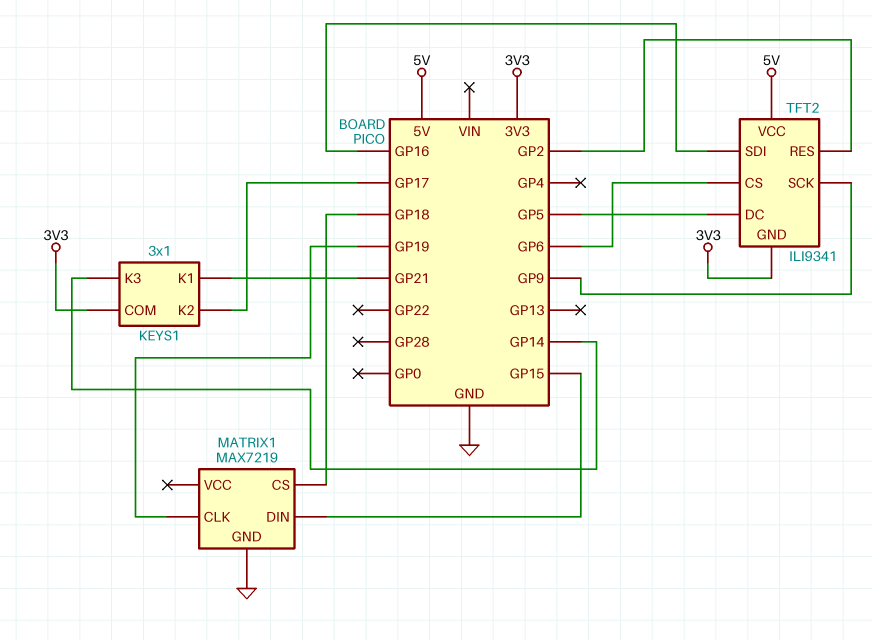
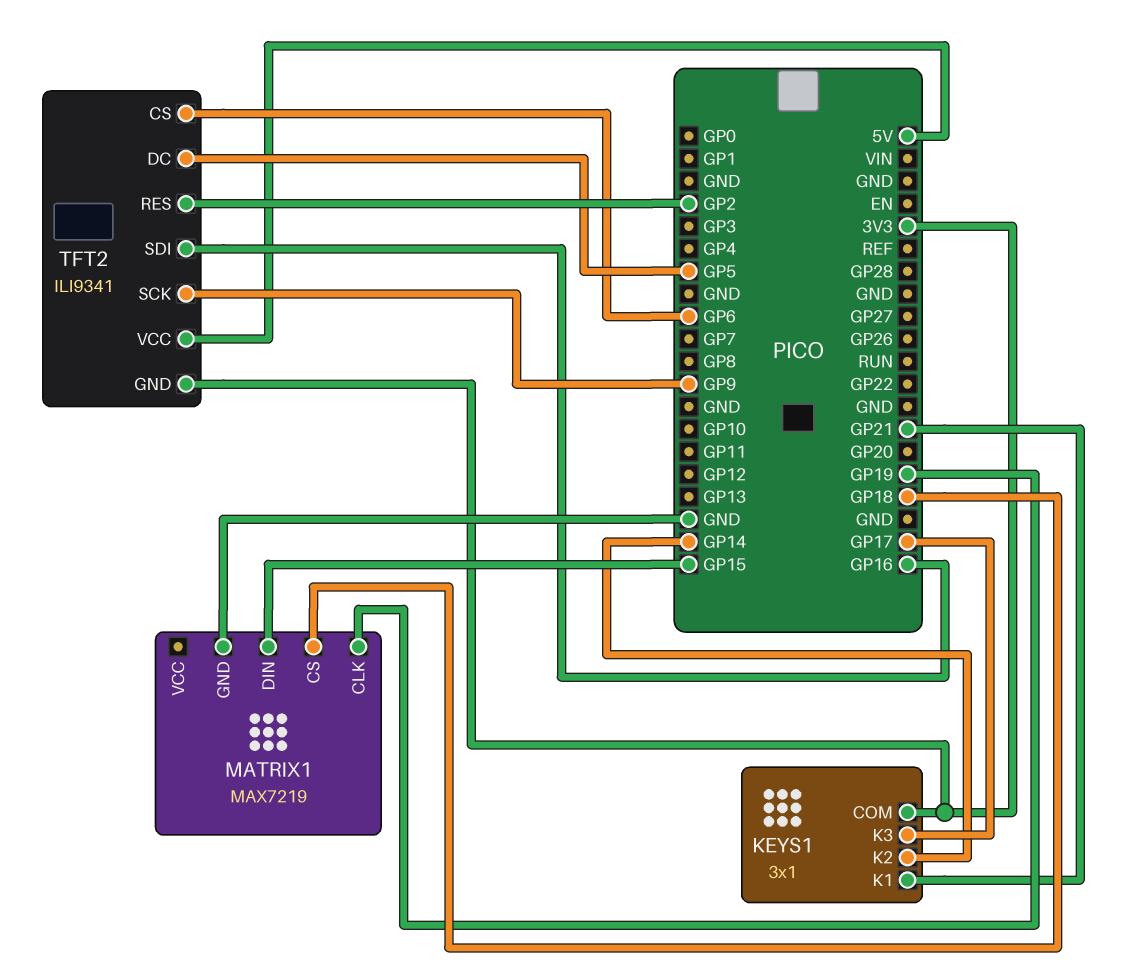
KEYS1 pin K2: GP17 -> GP14
KEYS1 pin K3: GP14 -> GP17

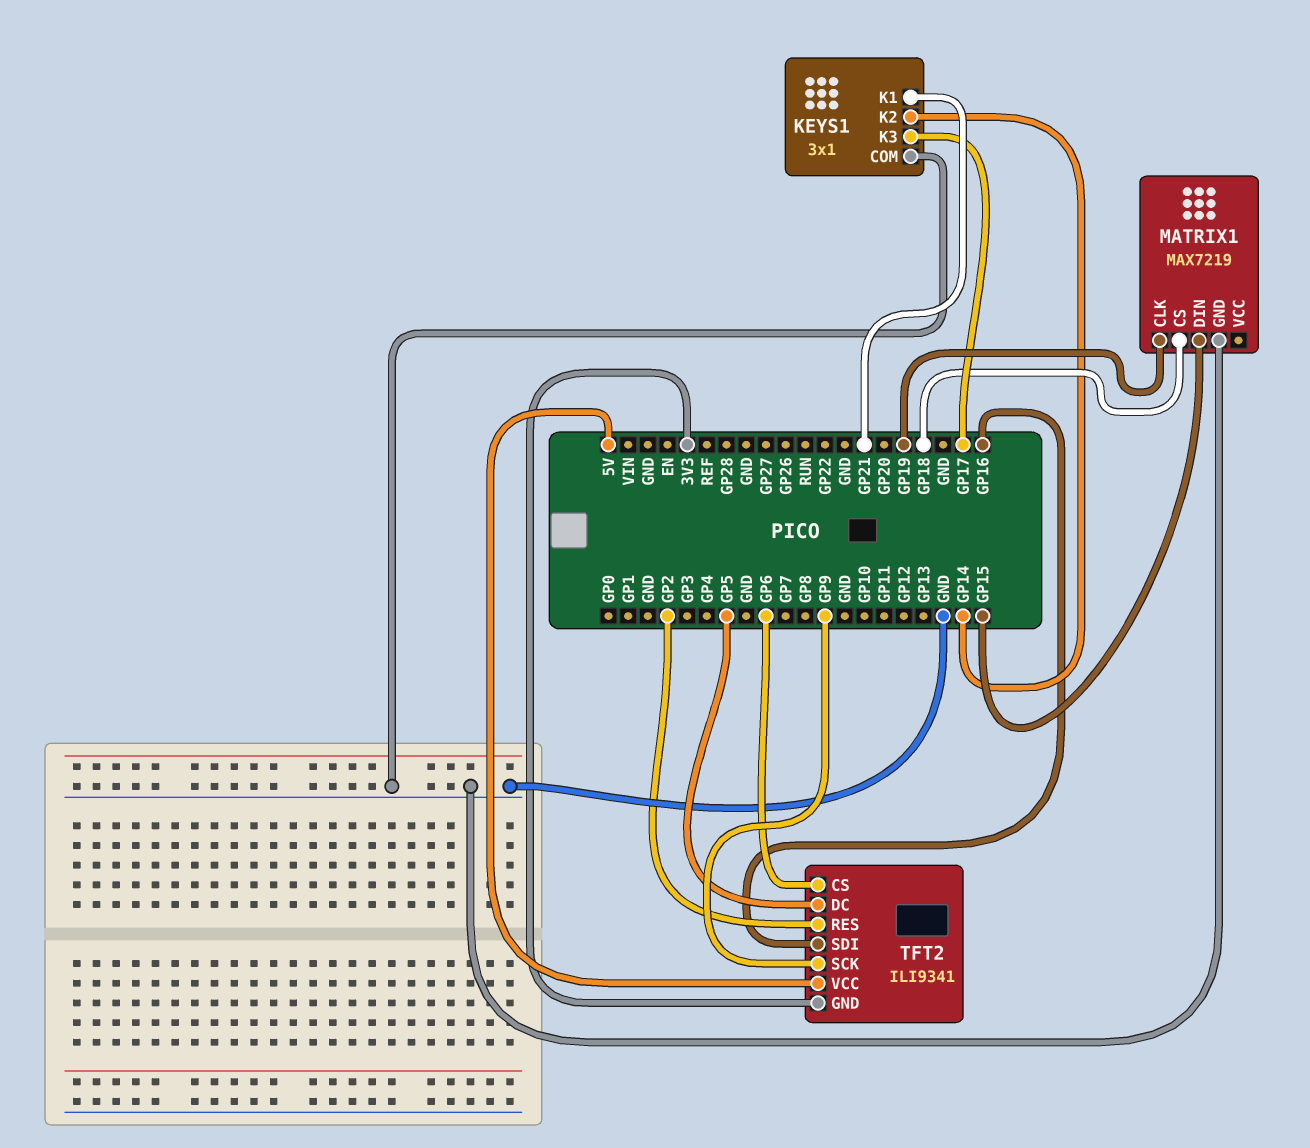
KEYS1 pin COM: 3V3 -> GND

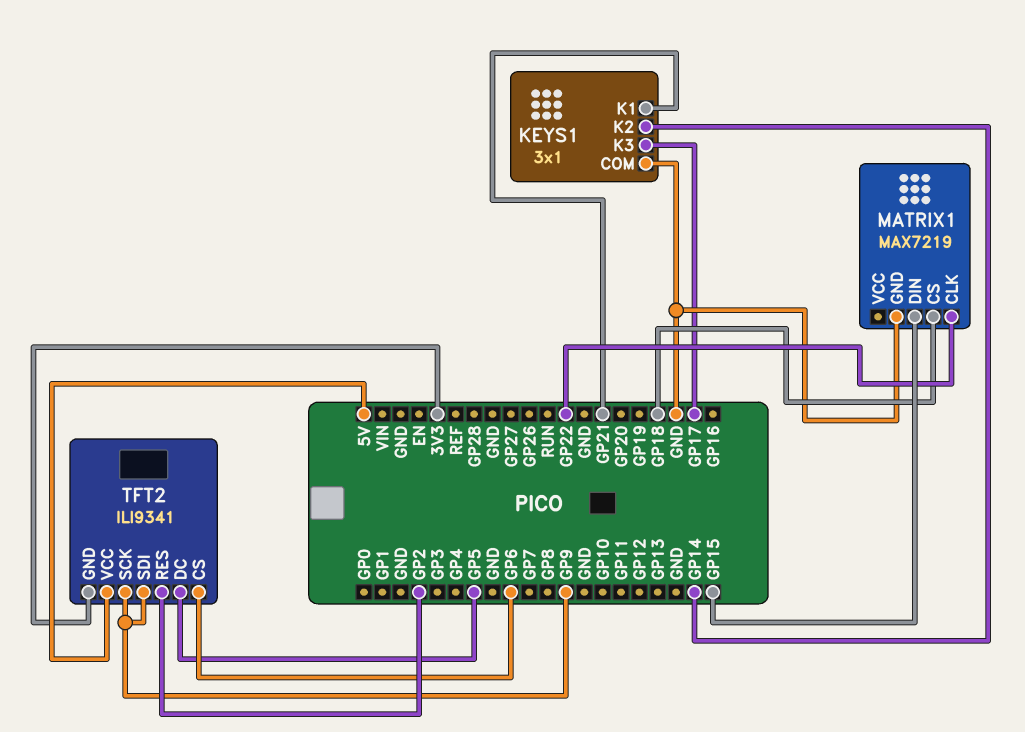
MATRIX1 pin CLK: GP19 -> GP22
TFT2 pin SDI: GP16 -> GP9

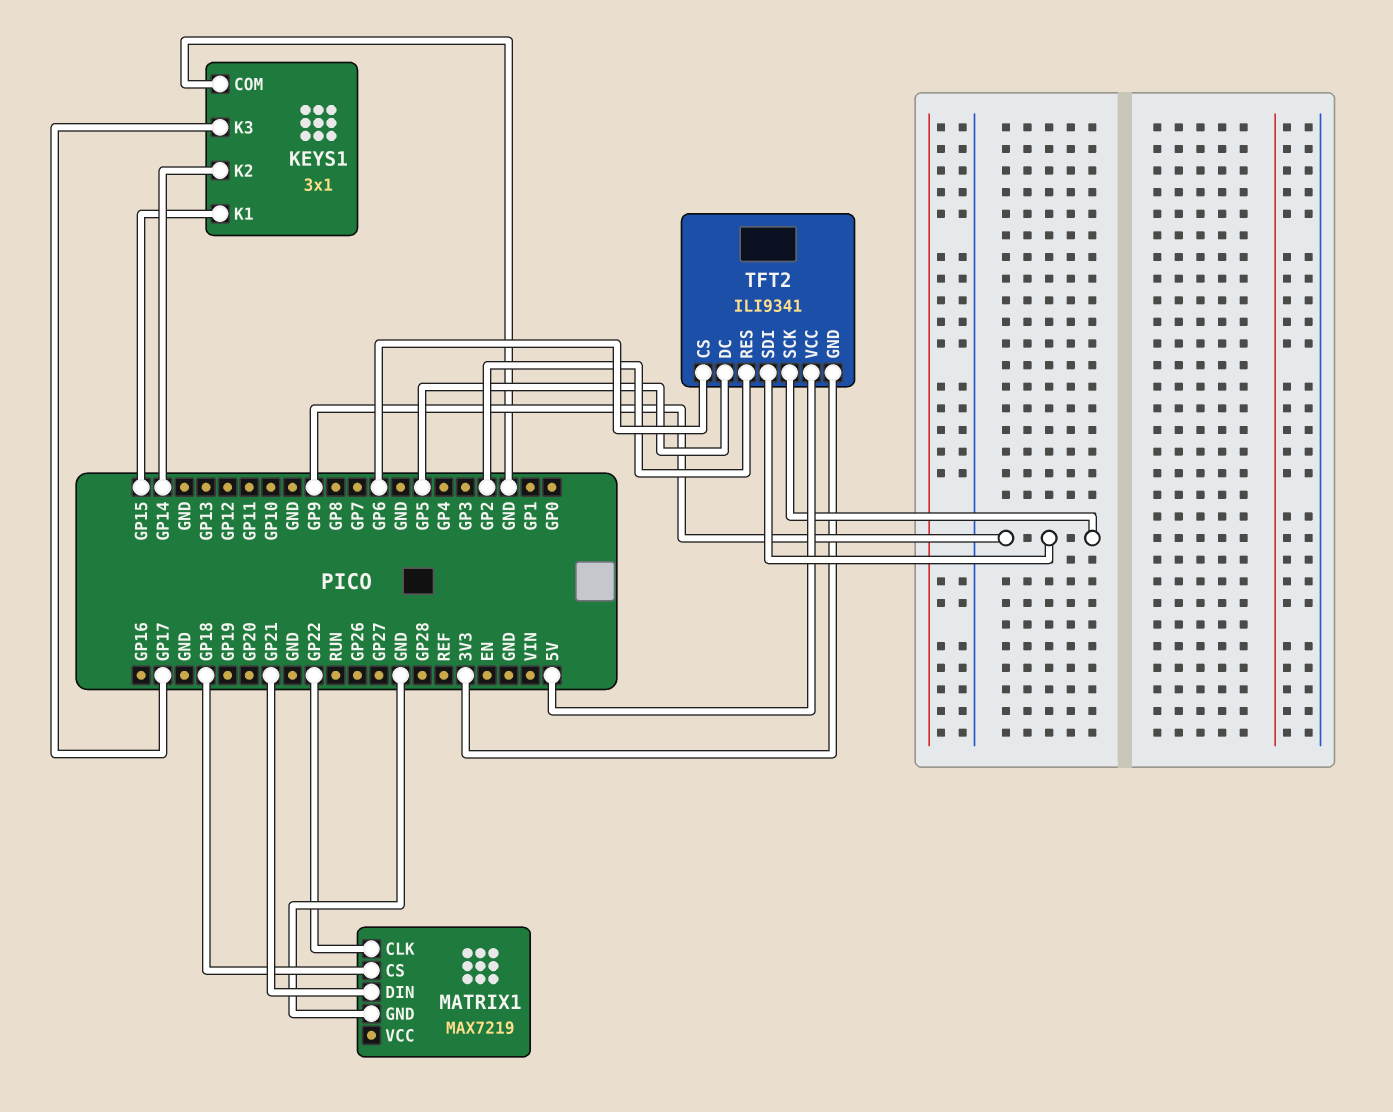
KEYS1 pin K1: GP21 -> GP15
MATRIX1 pin DIN: GP15 -> GP21

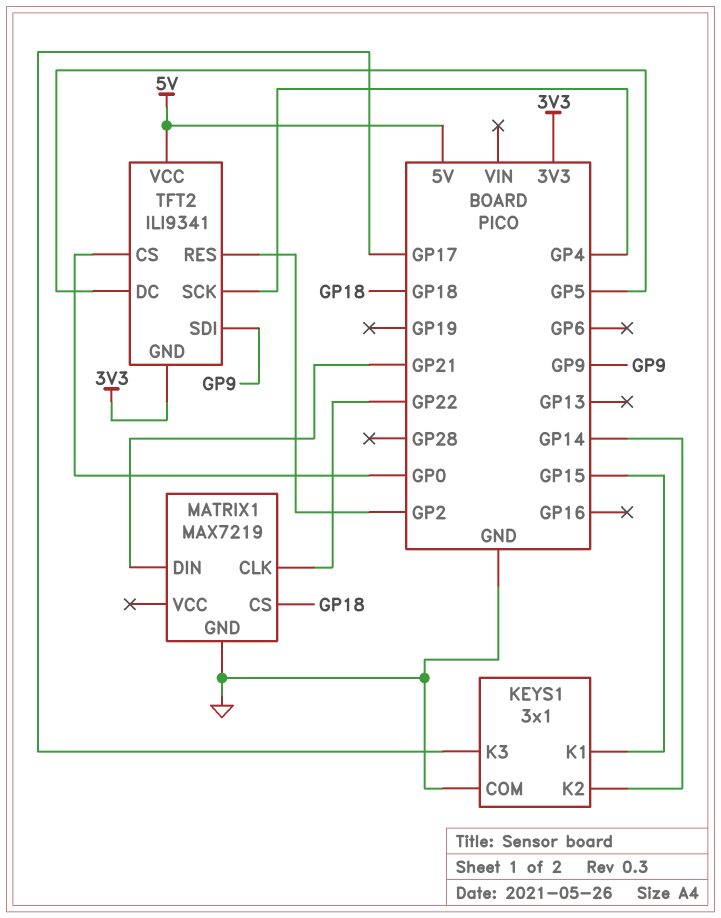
TFT2 pin CS: GP6 -> GP0
TFT2 pin SCK: GP9 -> GP4

